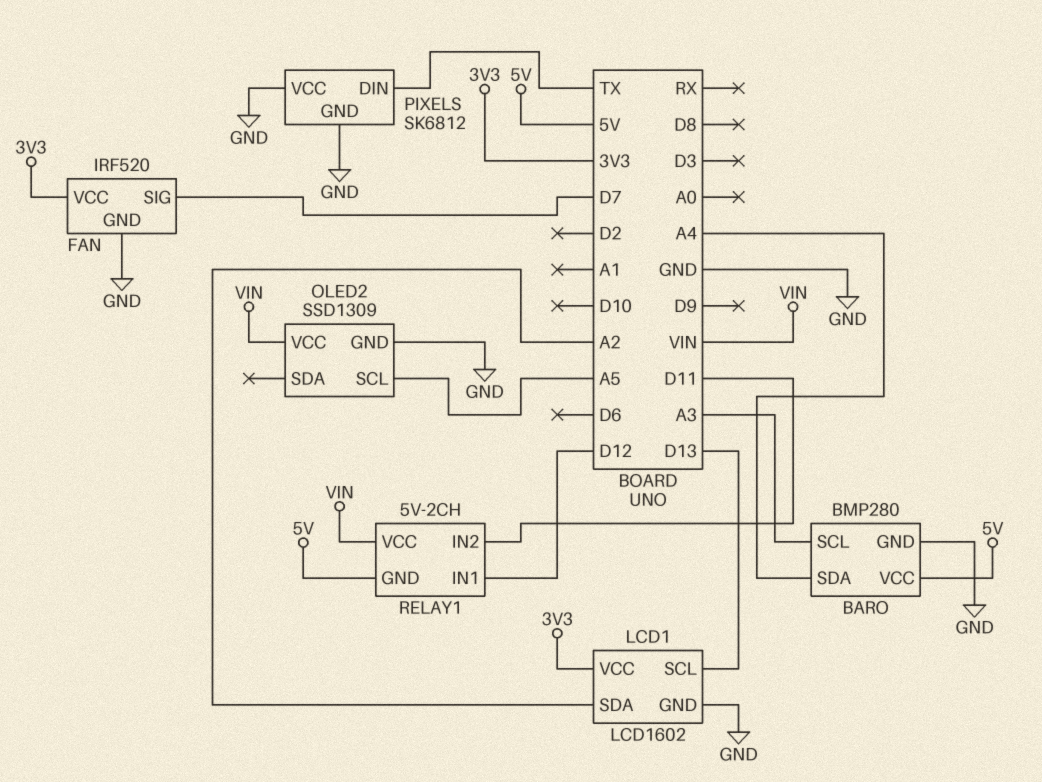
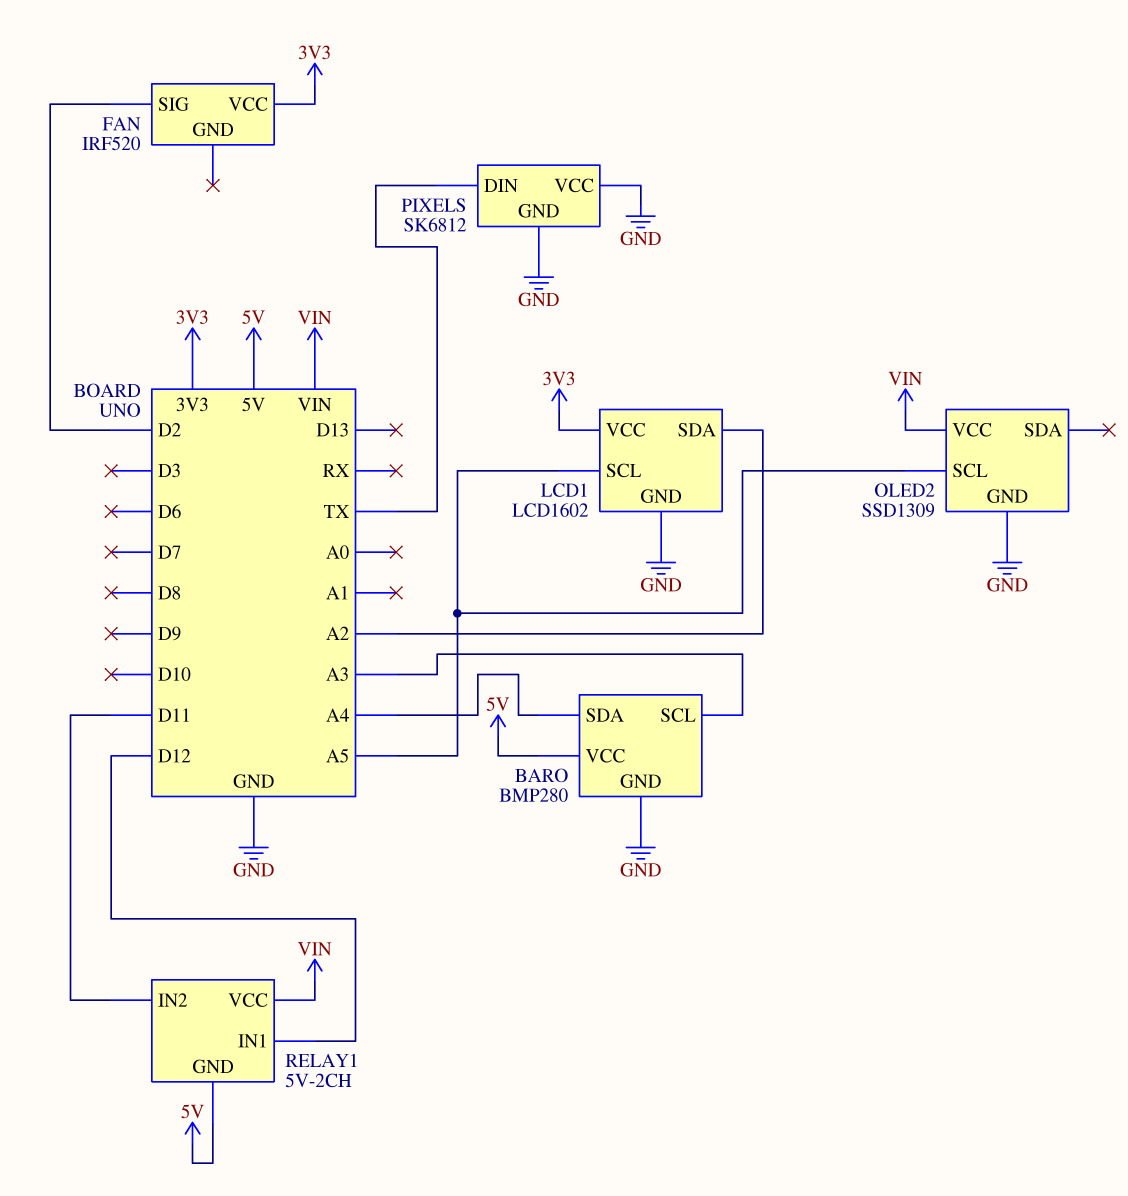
FAN pin GND: GND -> none
FAN pin SIG: D7 -> D2
LCD1 pin SCL: D13 -> A5

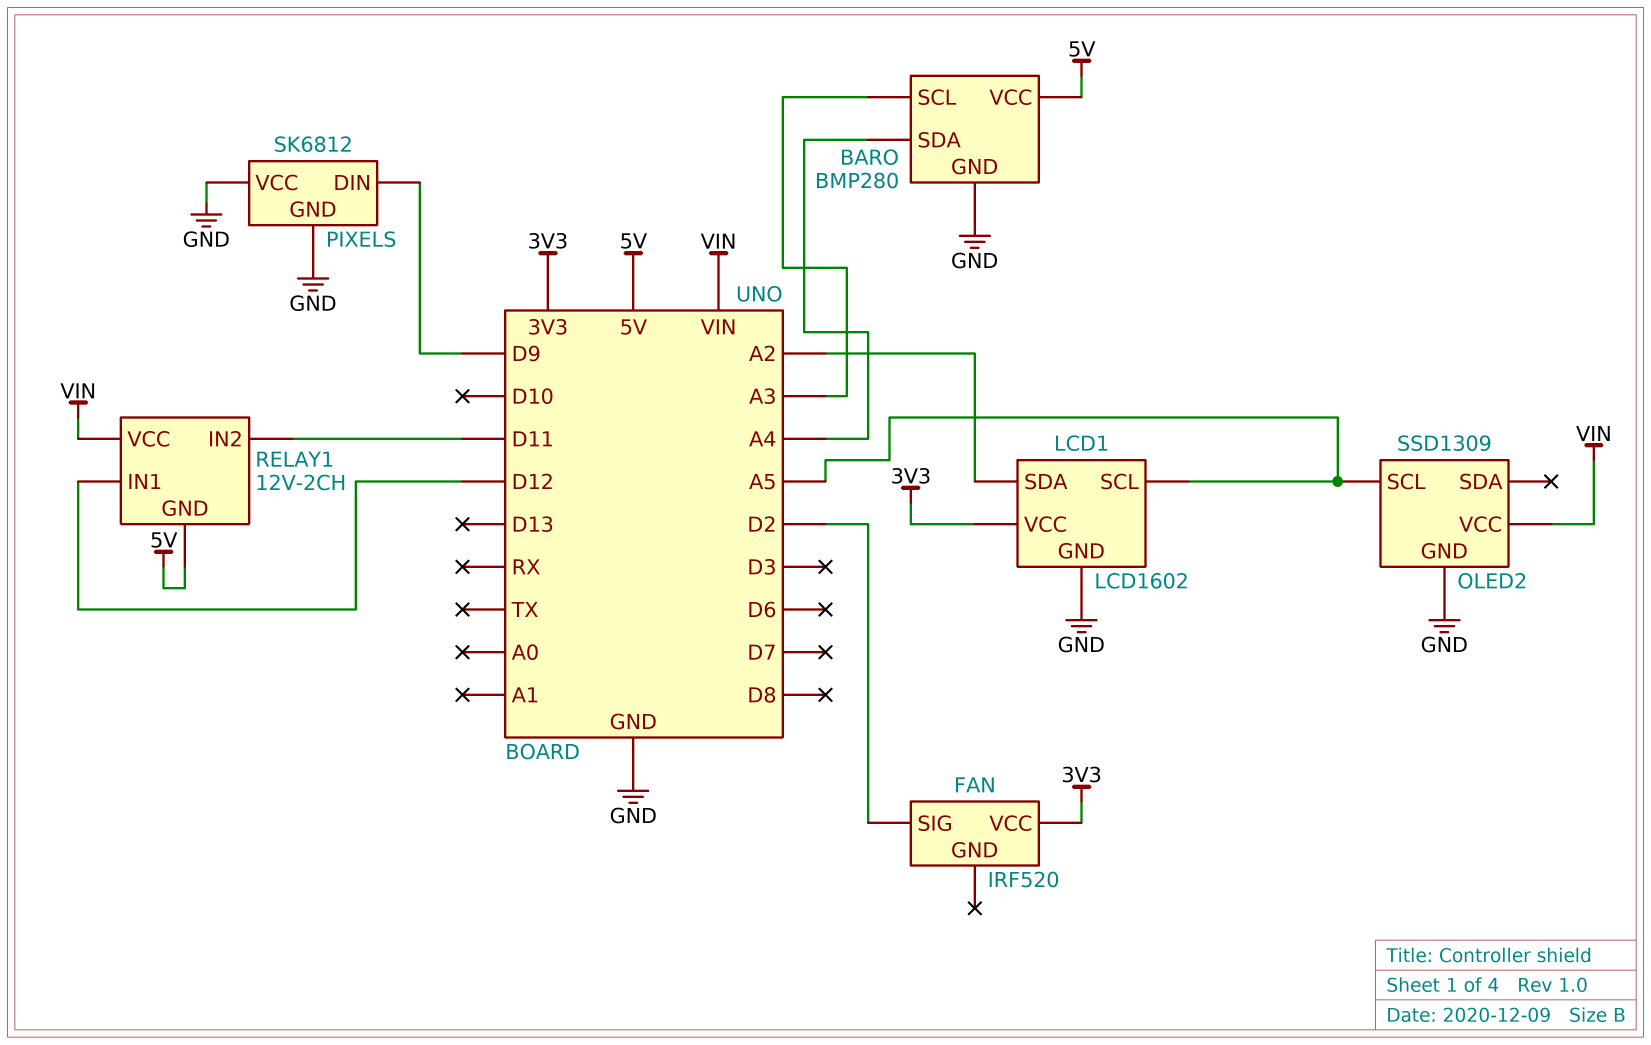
PIXELS pin DIN: TX -> D9
RELAY1: 5V-2CH -> 12V-2CH

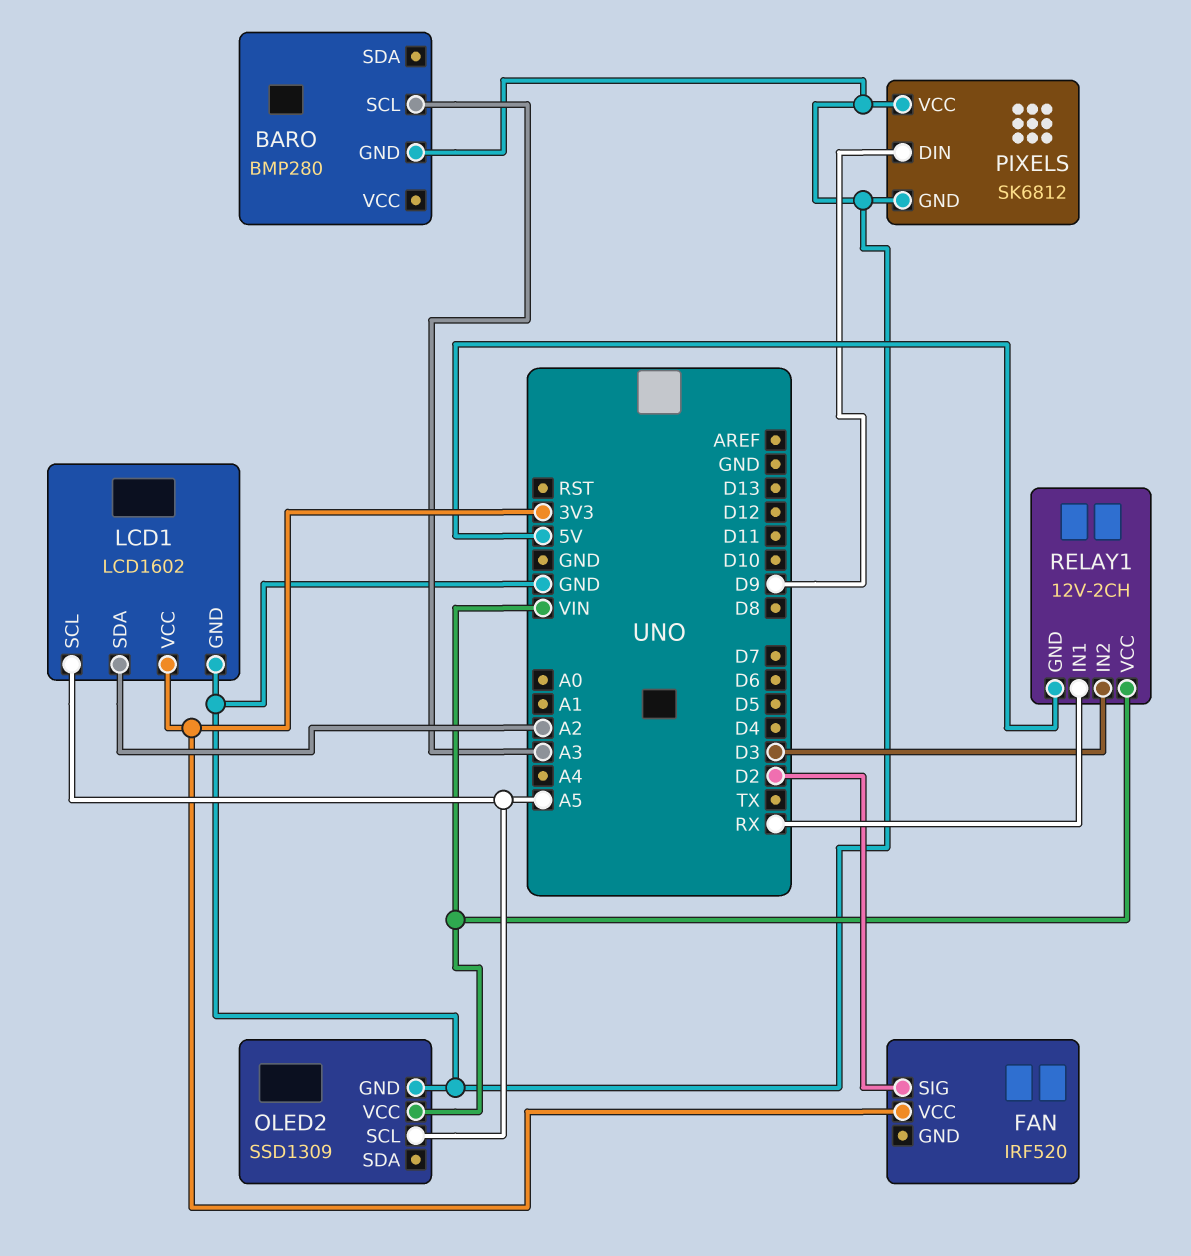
BARO pin SDA: A4 -> none
BARO pin VCC: 5V -> none
RELAY1 pin IN1: D12 -> RX
RELAY1 pin IN2: D11 -> D3

